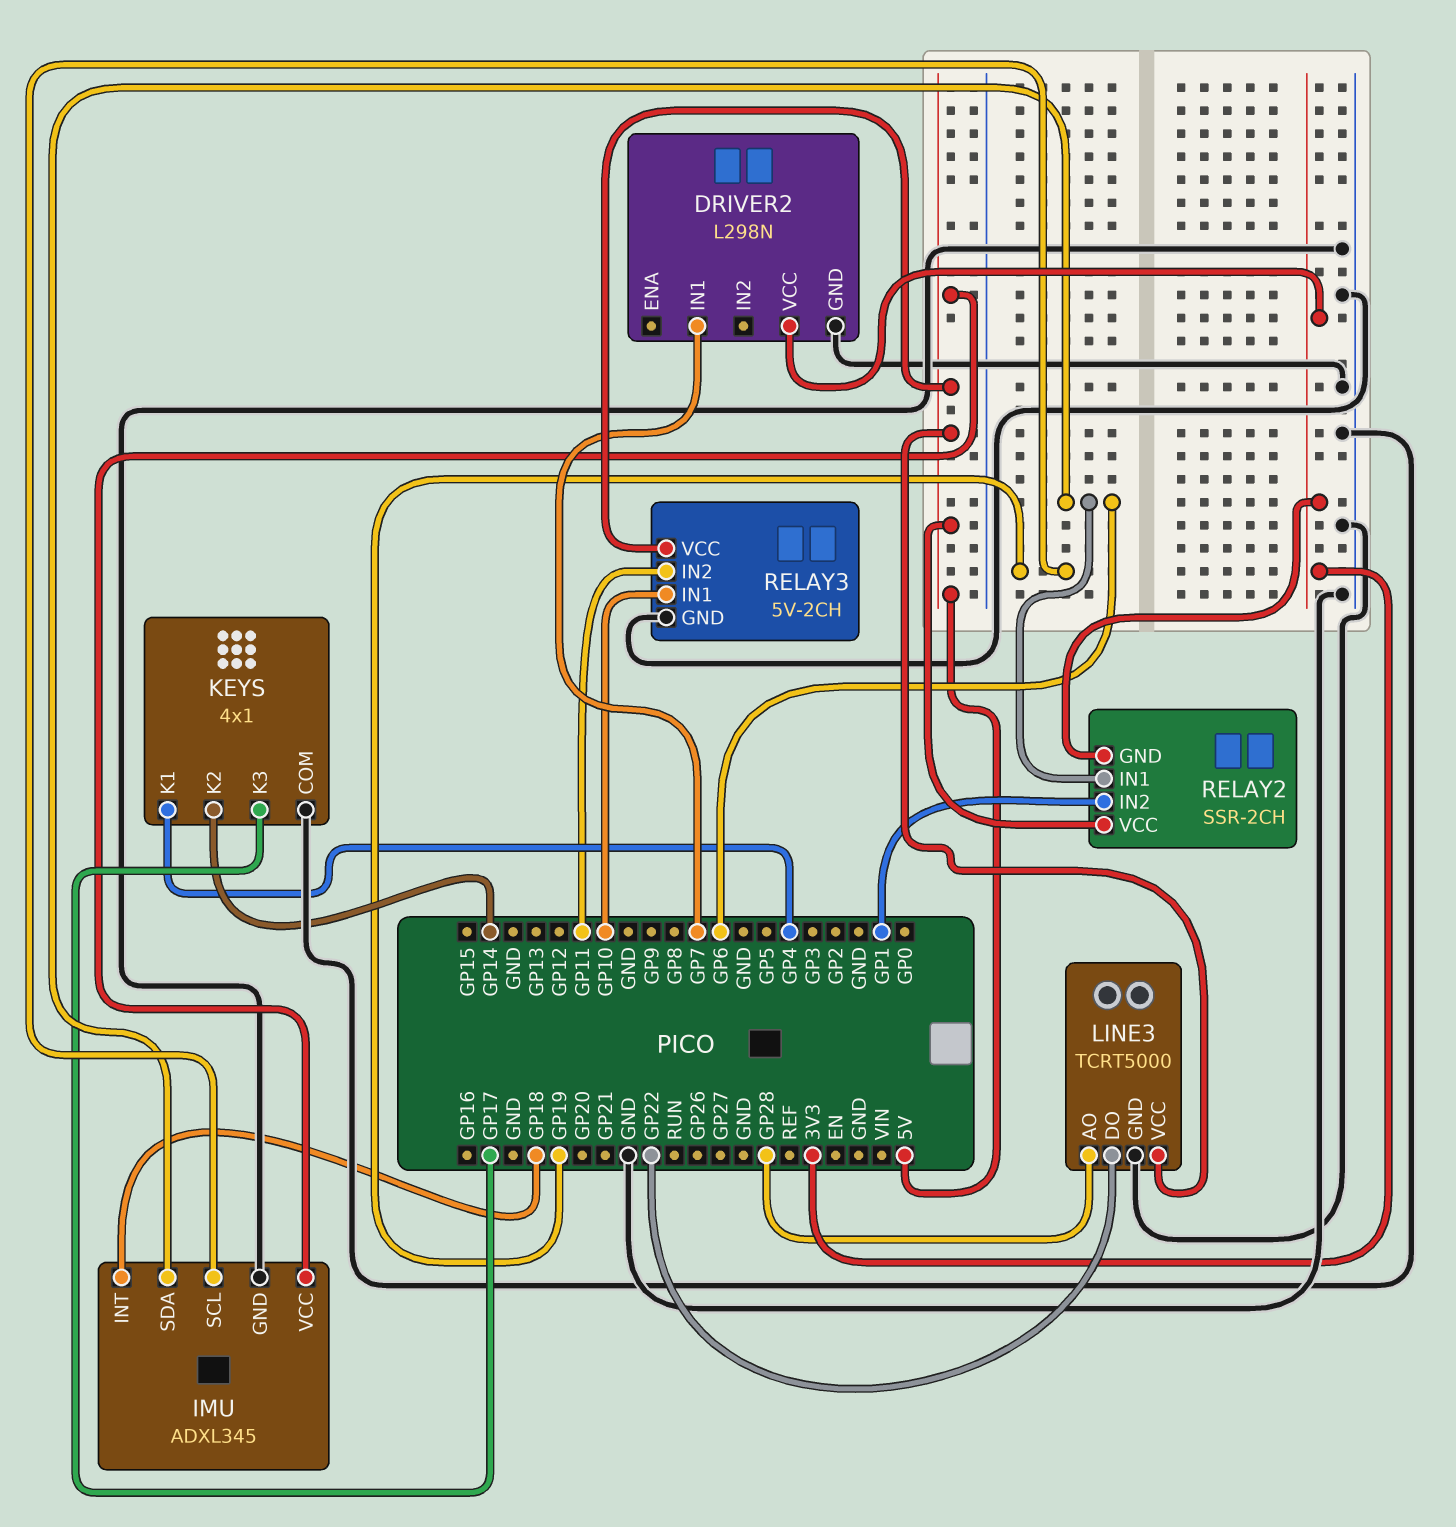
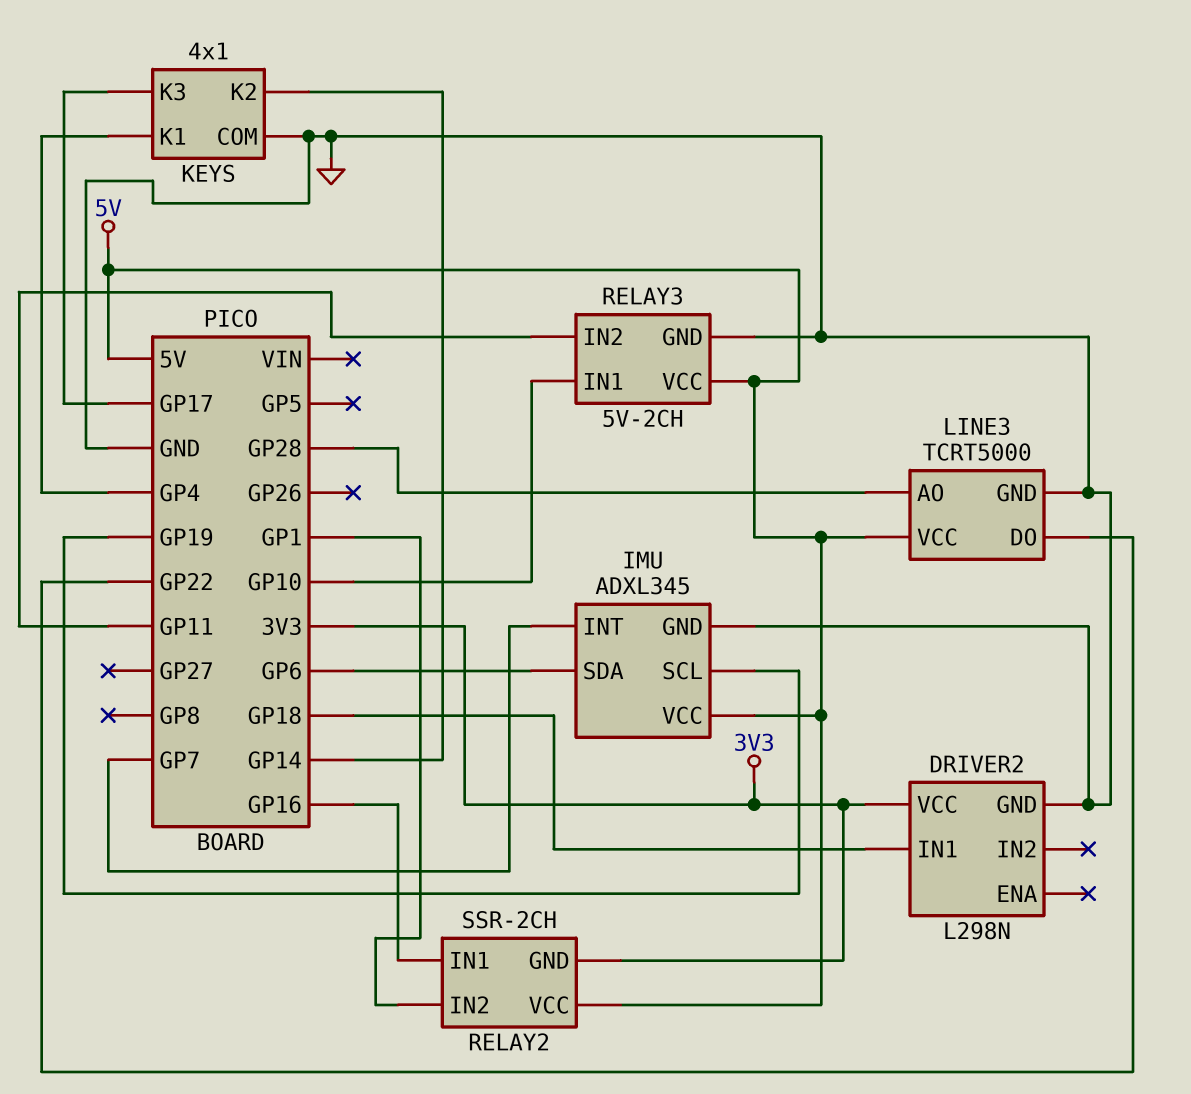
DRIVER2 pin IN1: GP7 -> GP18
IMU pin INT: GP18 -> GP7
RELAY2 pin IN1: GP6 -> GP16

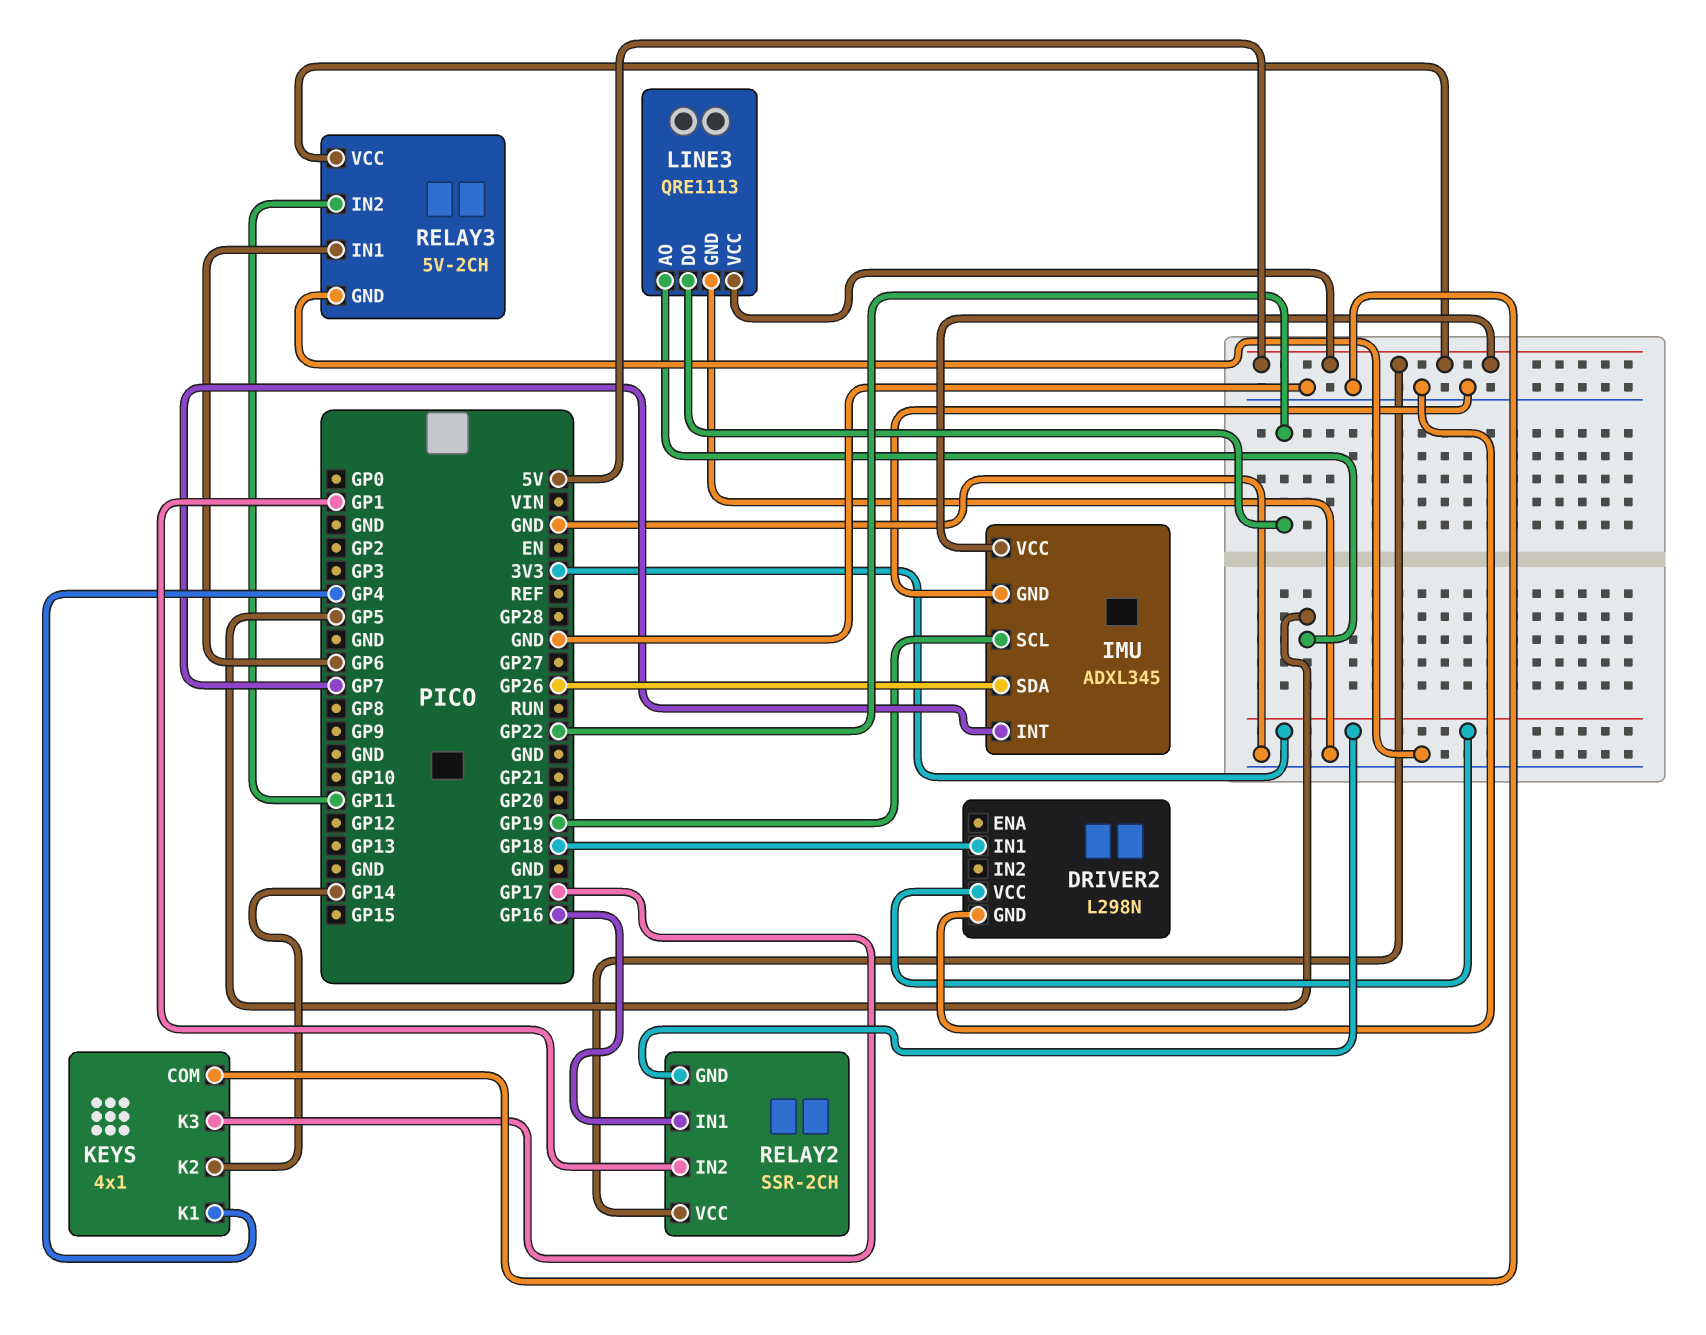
IMU pin SDA: GP6 -> GP26
LINE3: TCRT5000 -> QRE1113
LINE3 pin AO: GP28 -> GP5
RELAY3 pin IN1: GP10 -> GP6

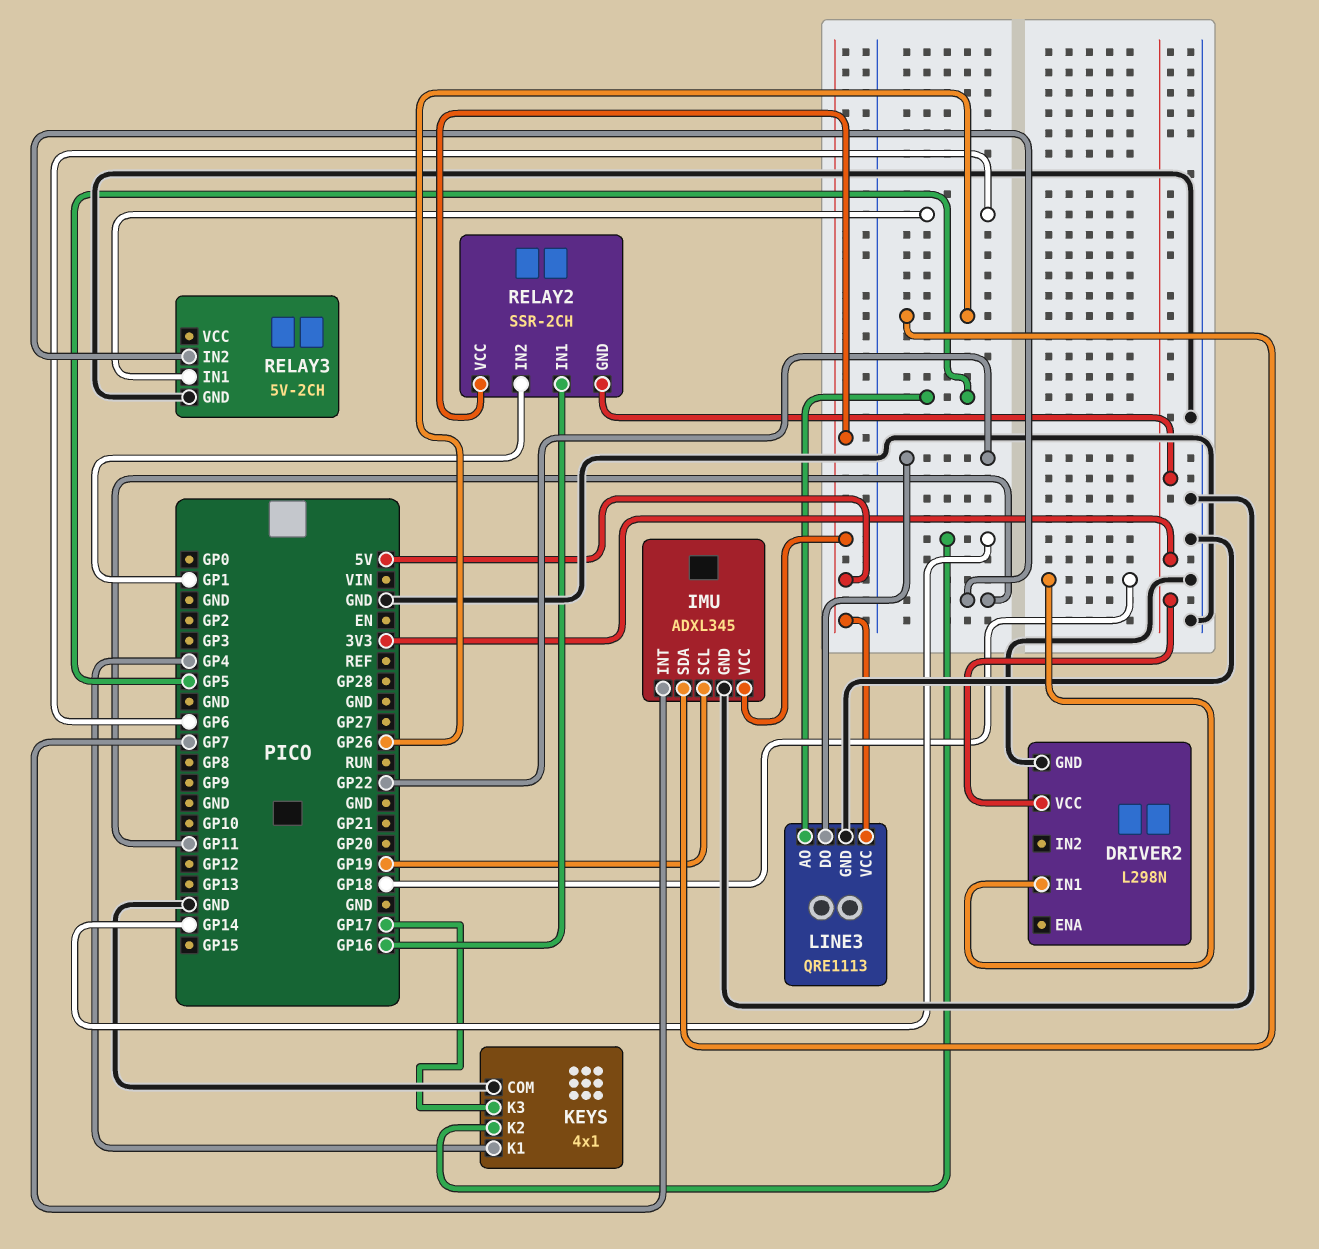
RELAY3 pin VCC: 5V -> none

